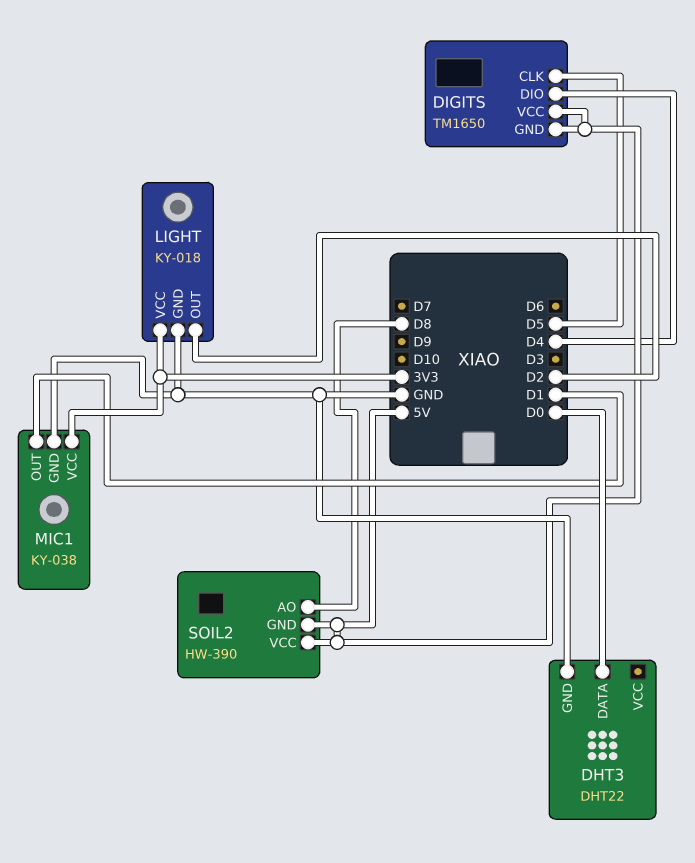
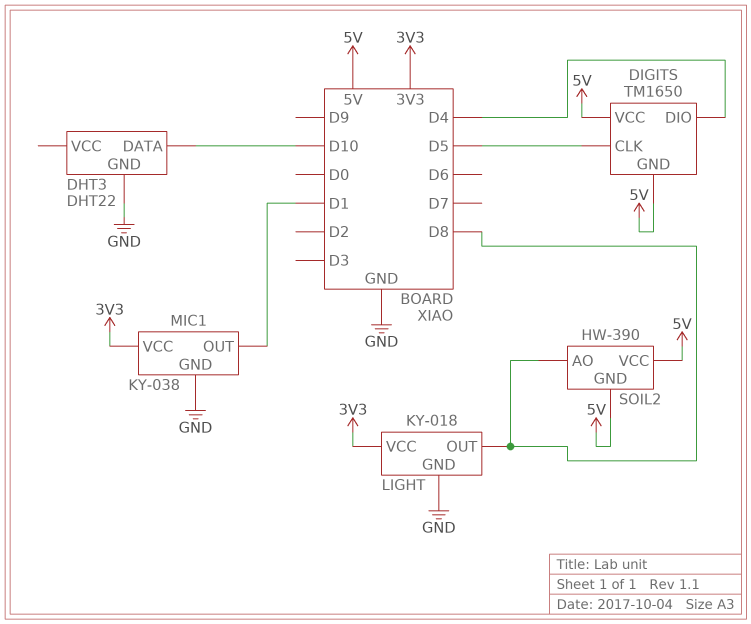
DHT3 pin DATA: D0 -> D10
LIGHT pin OUT: D2 -> D8

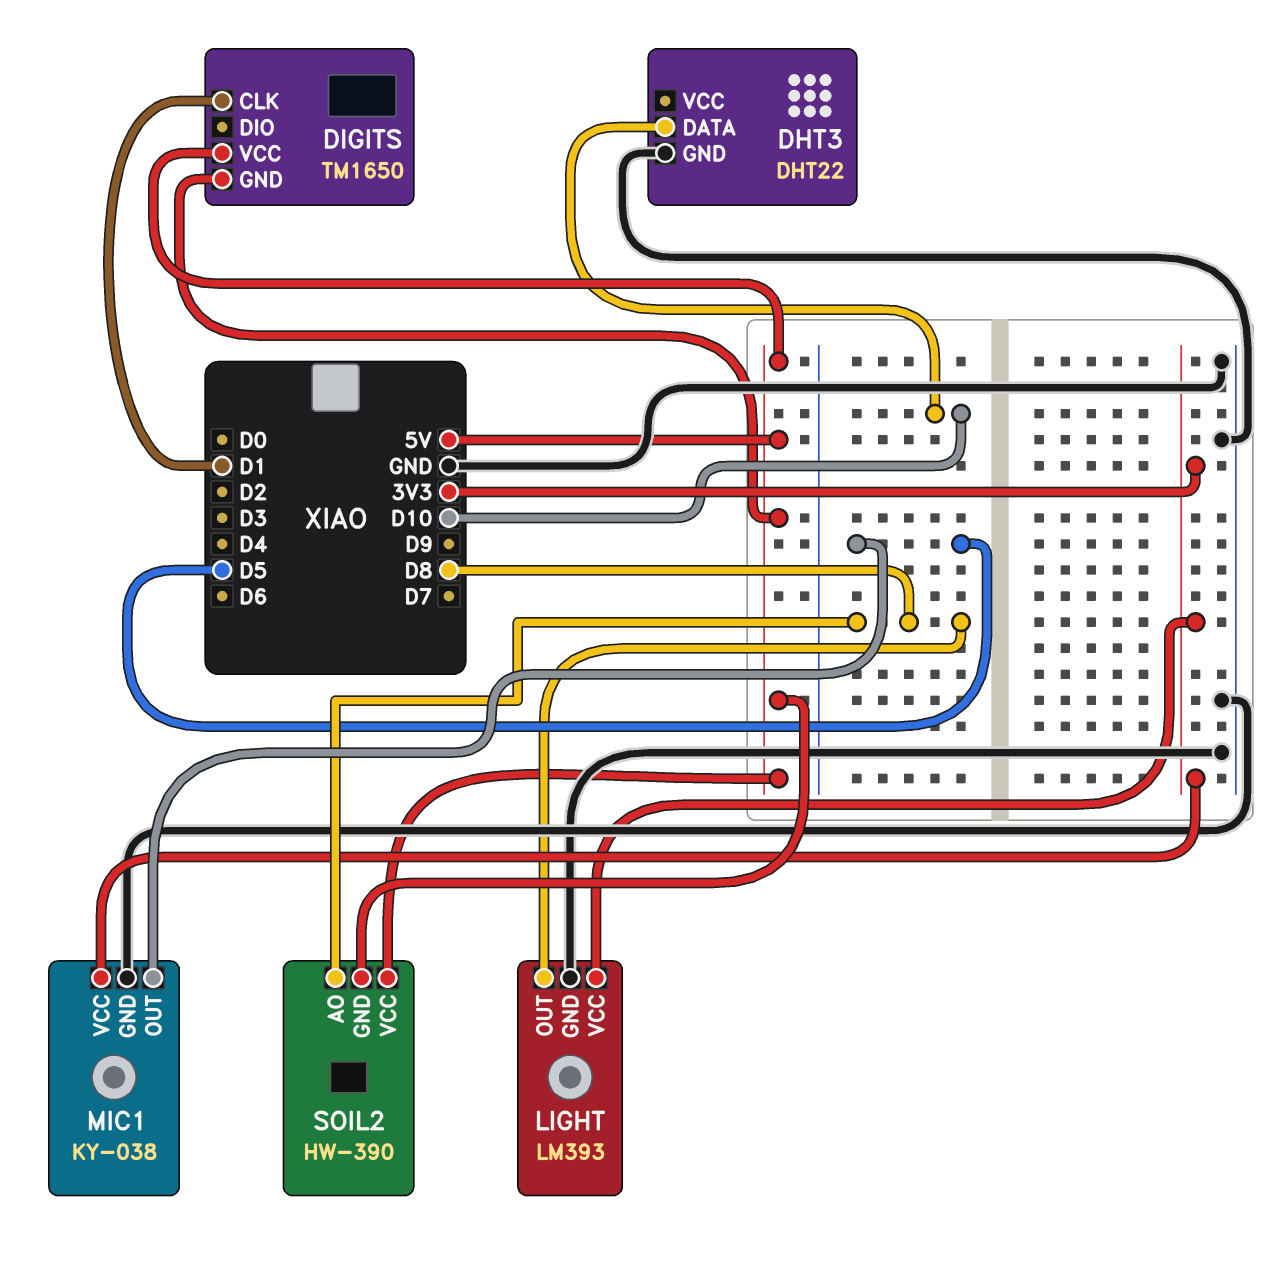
DIGITS pin CLK: D5 -> D1
DIGITS pin DIO: D4 -> none
LIGHT: KY-018 -> LM393
MIC1 pin OUT: D1 -> D5

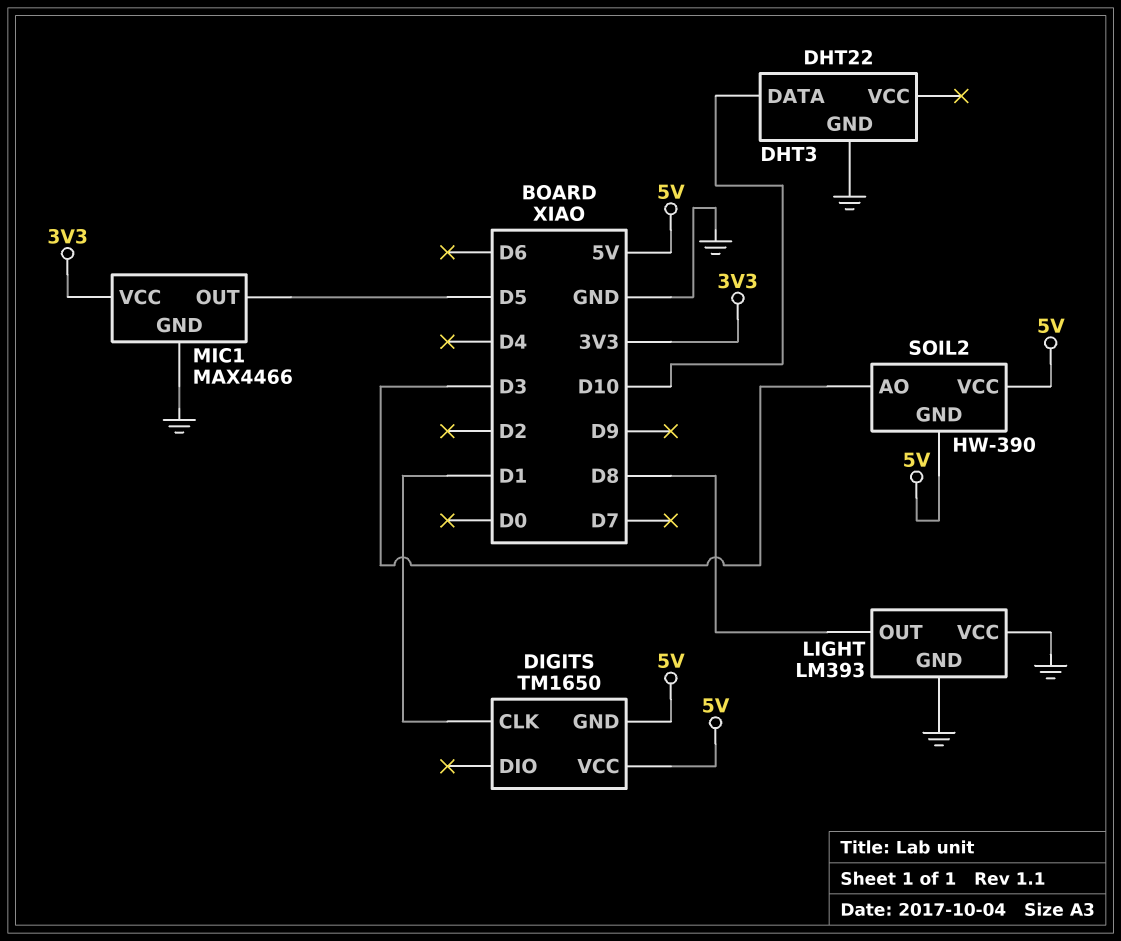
LIGHT pin VCC: 3V3 -> GND
MIC1: KY-038 -> MAX4466
SOIL2 pin AO: D8 -> D3

